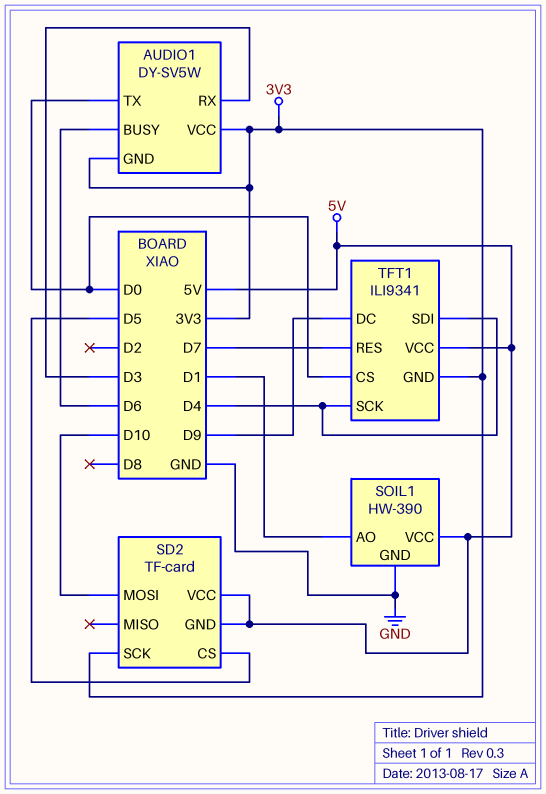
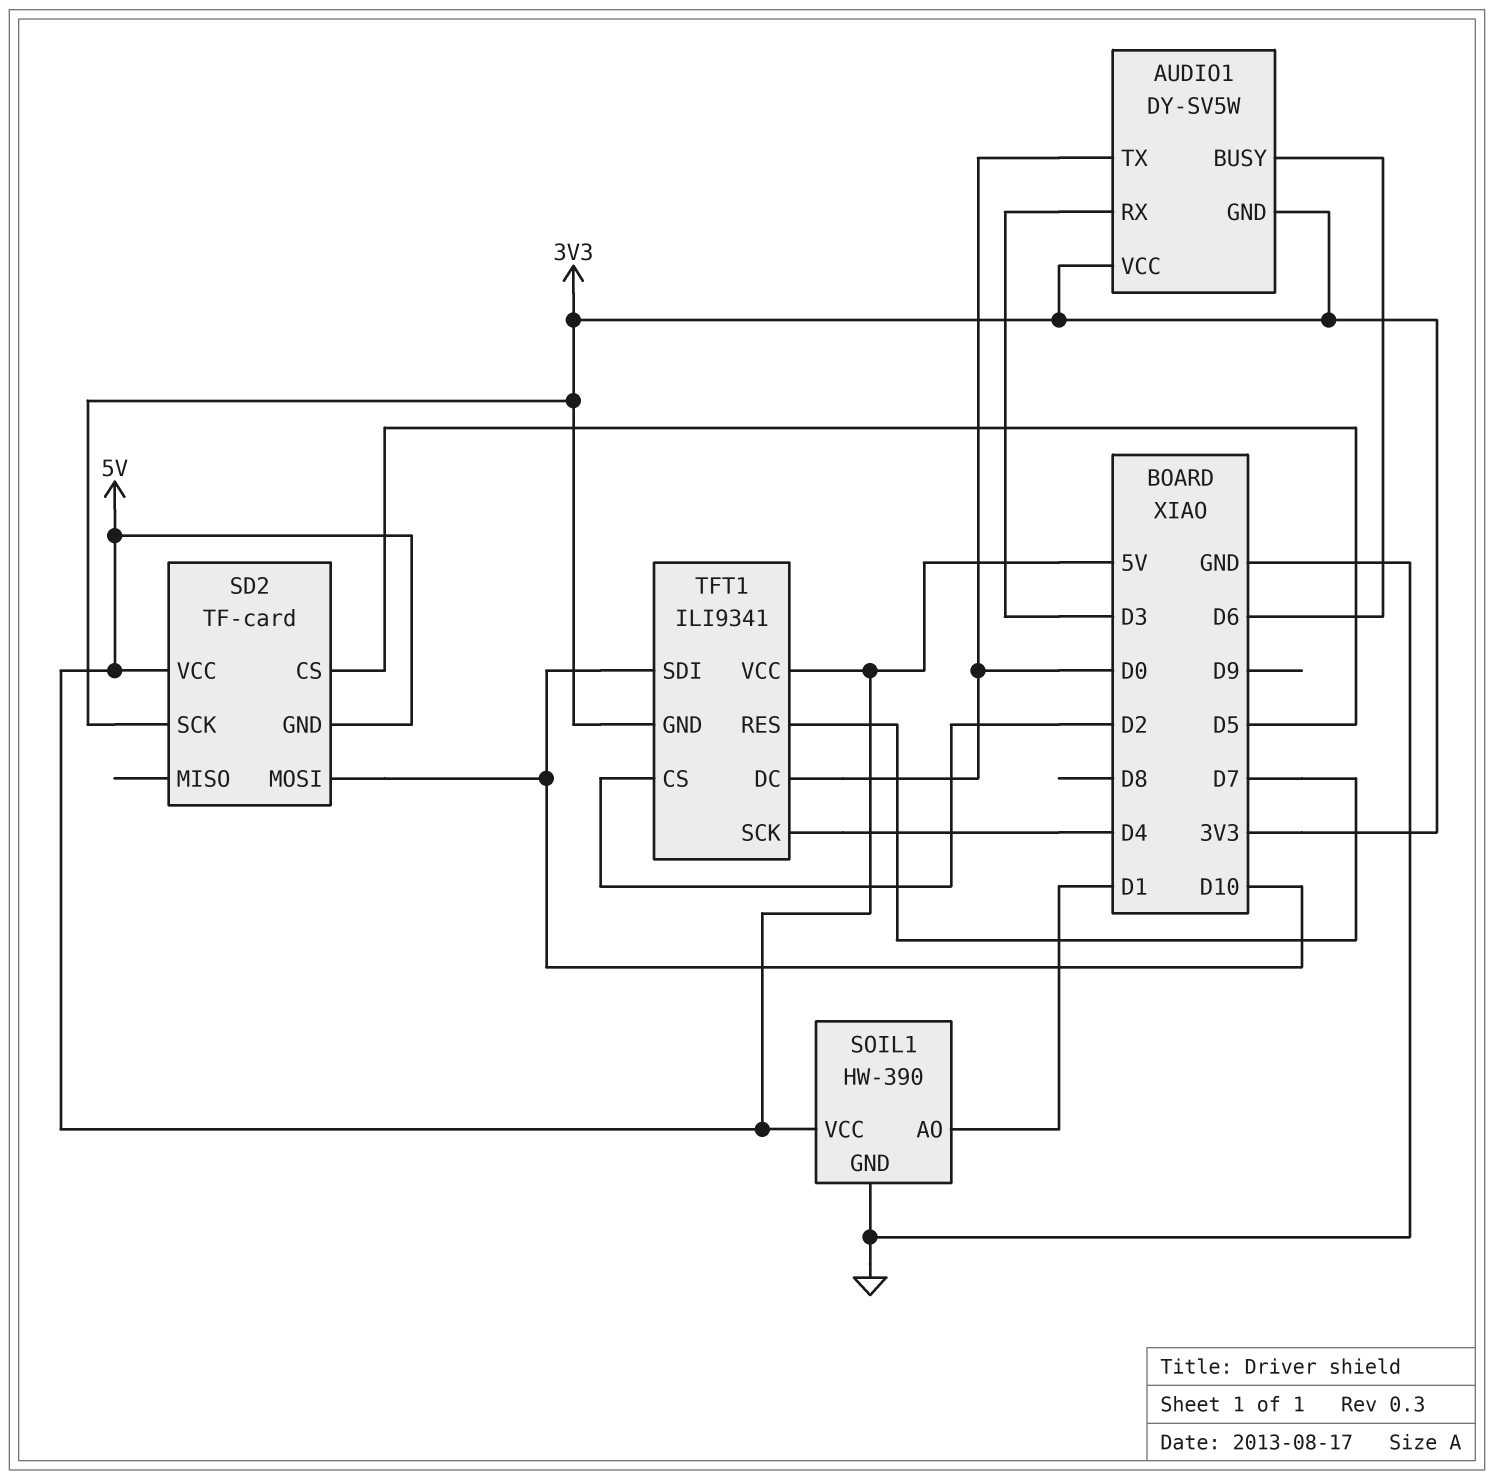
TFT1 pin CS: D0 -> D2
TFT1 pin DC: D9 -> D0
TFT1 pin SDI: D4 -> D10

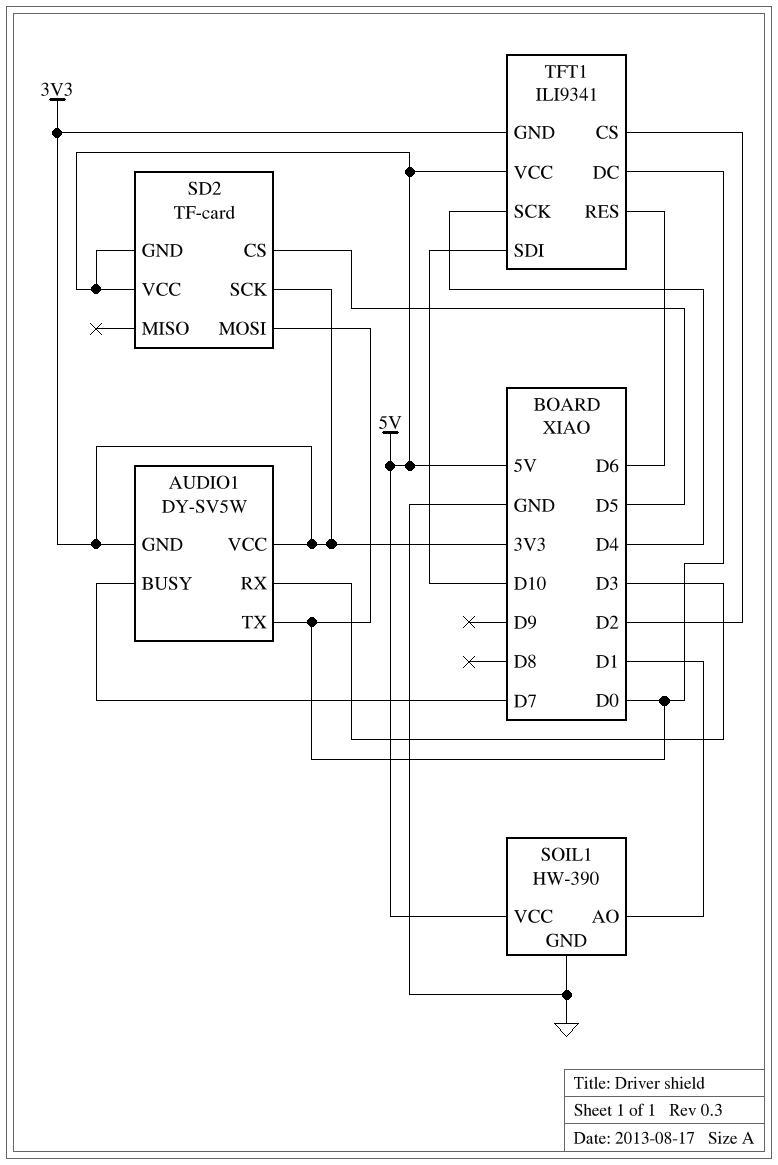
AUDIO1 pin BUSY: D6 -> D7
SD2 pin MOSI: D10 -> D0
TFT1 pin RES: D7 -> D6

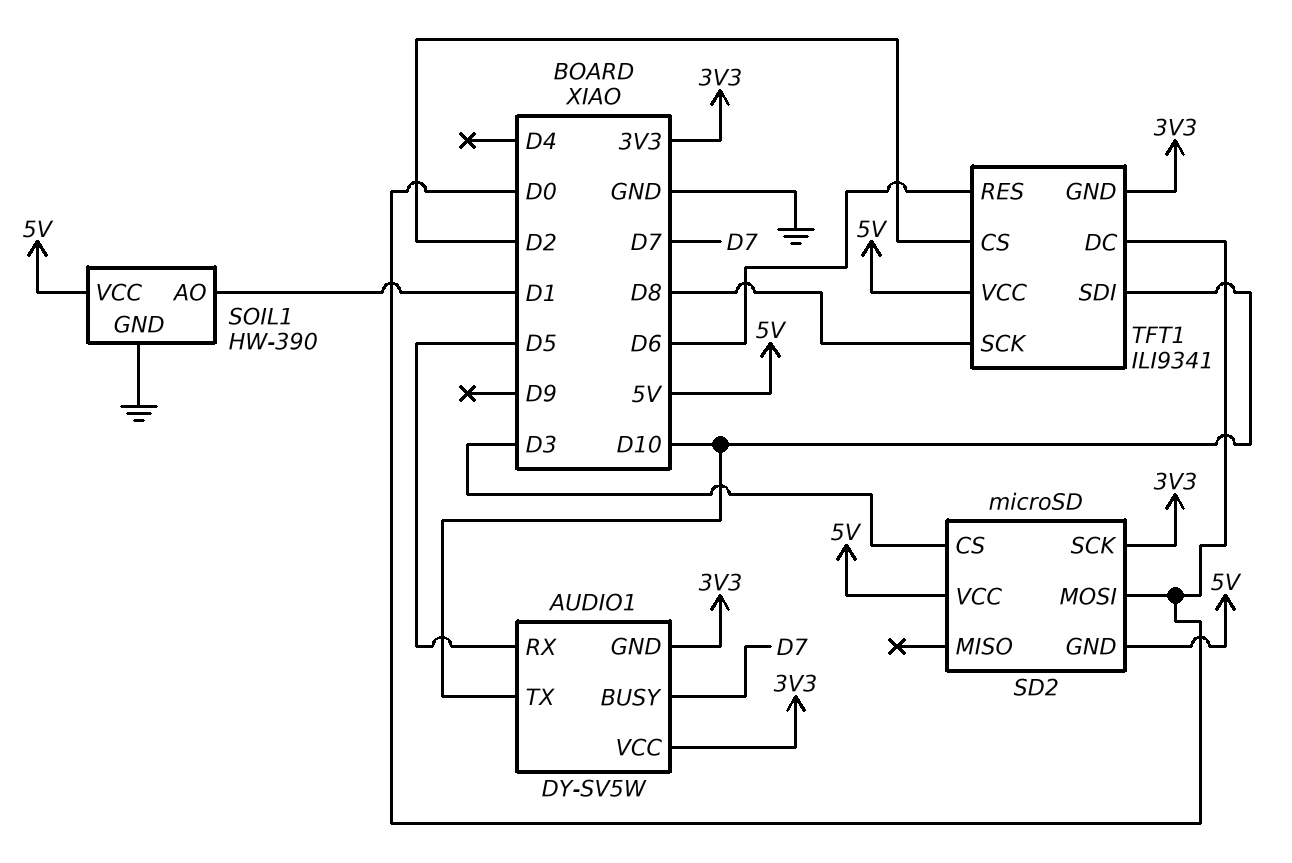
AUDIO1 pin RX: D3 -> D5
AUDIO1 pin TX: D0 -> D10
SD2: TF-card -> microSD
SD2 pin CS: D5 -> D3
TFT1 pin SCK: D4 -> D8

